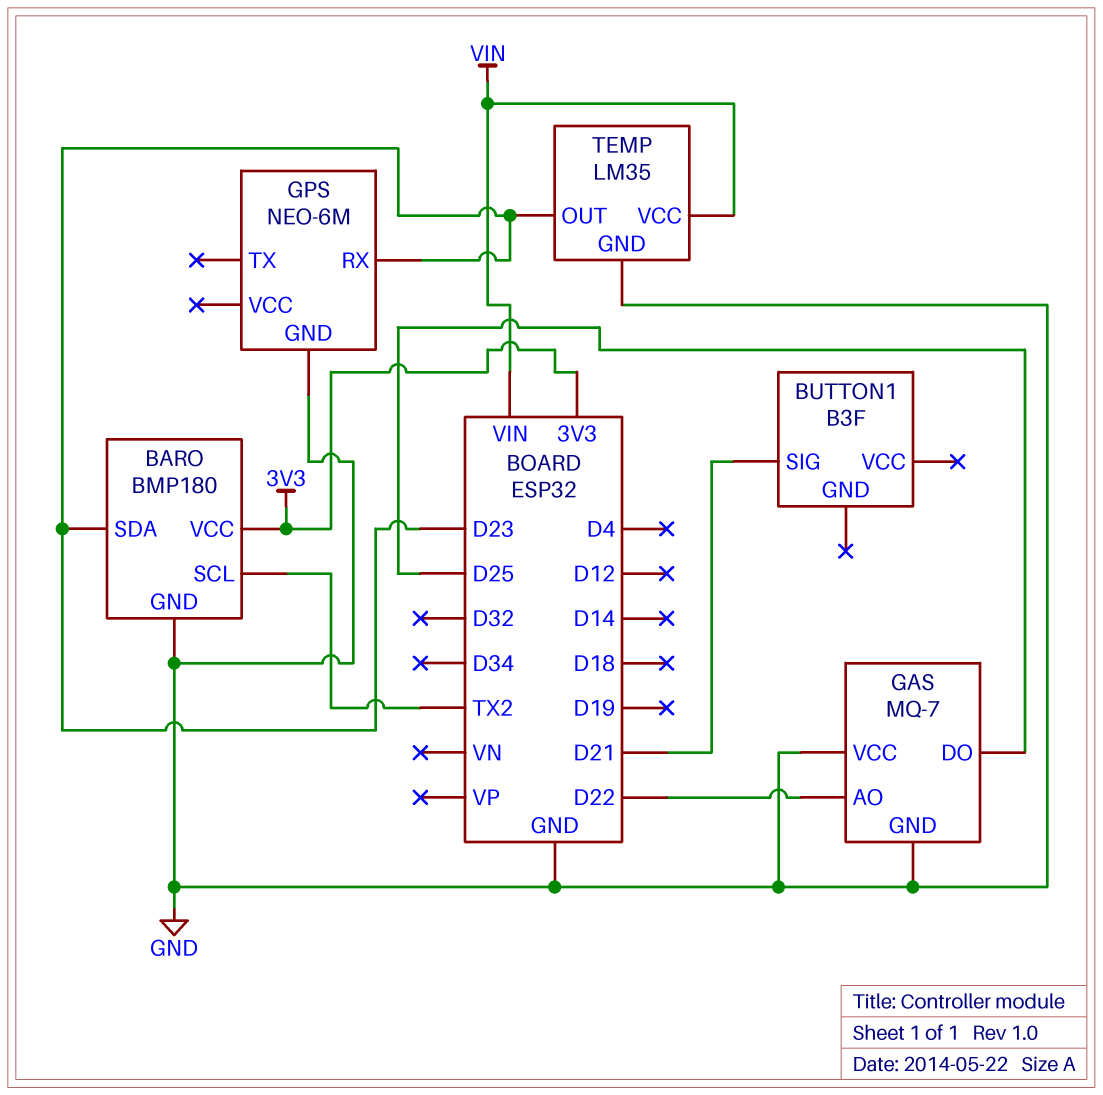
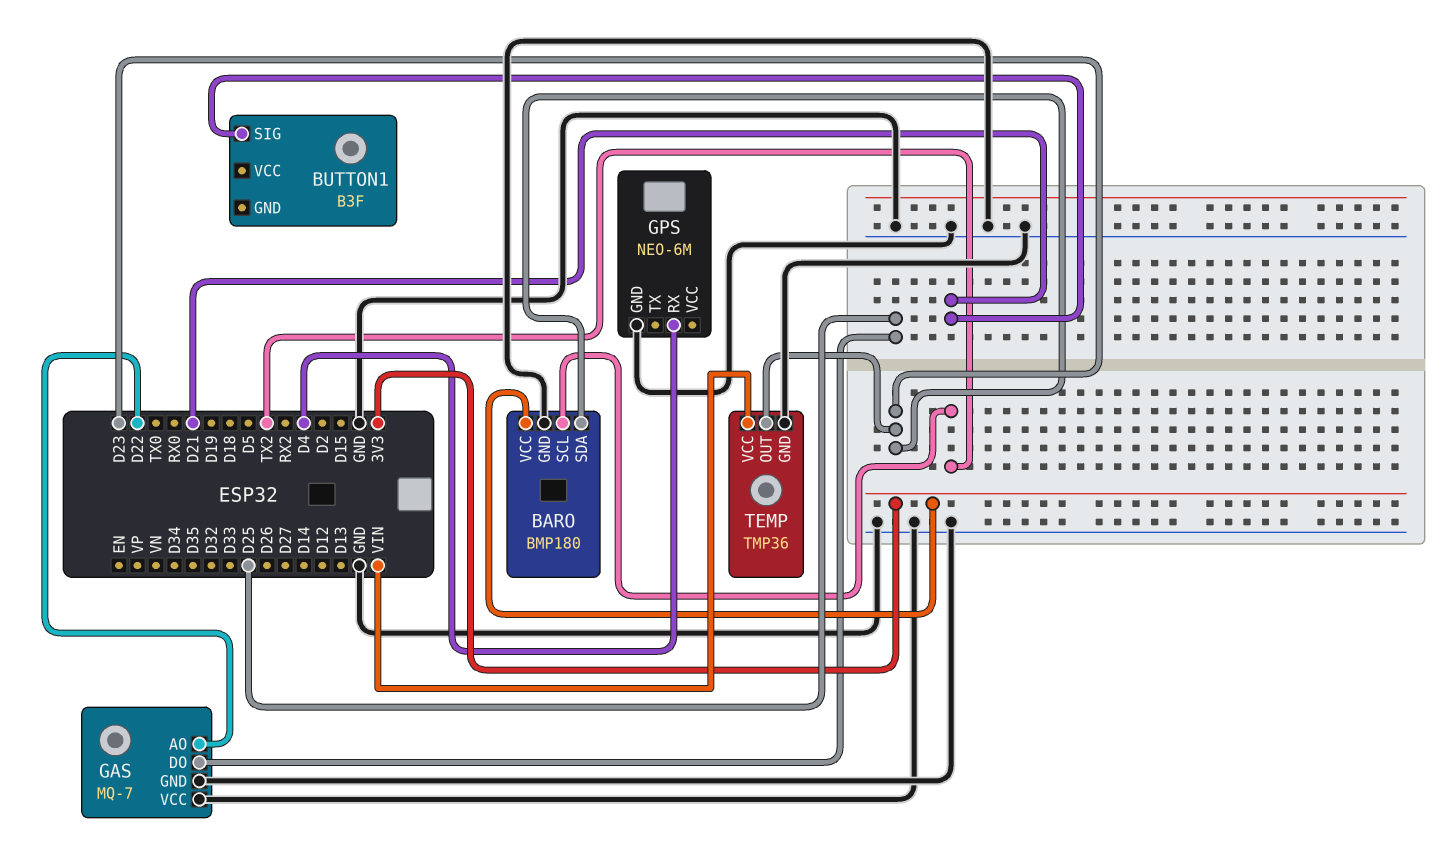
GPS pin RX: D23 -> D4
TEMP: LM35 -> TMP36

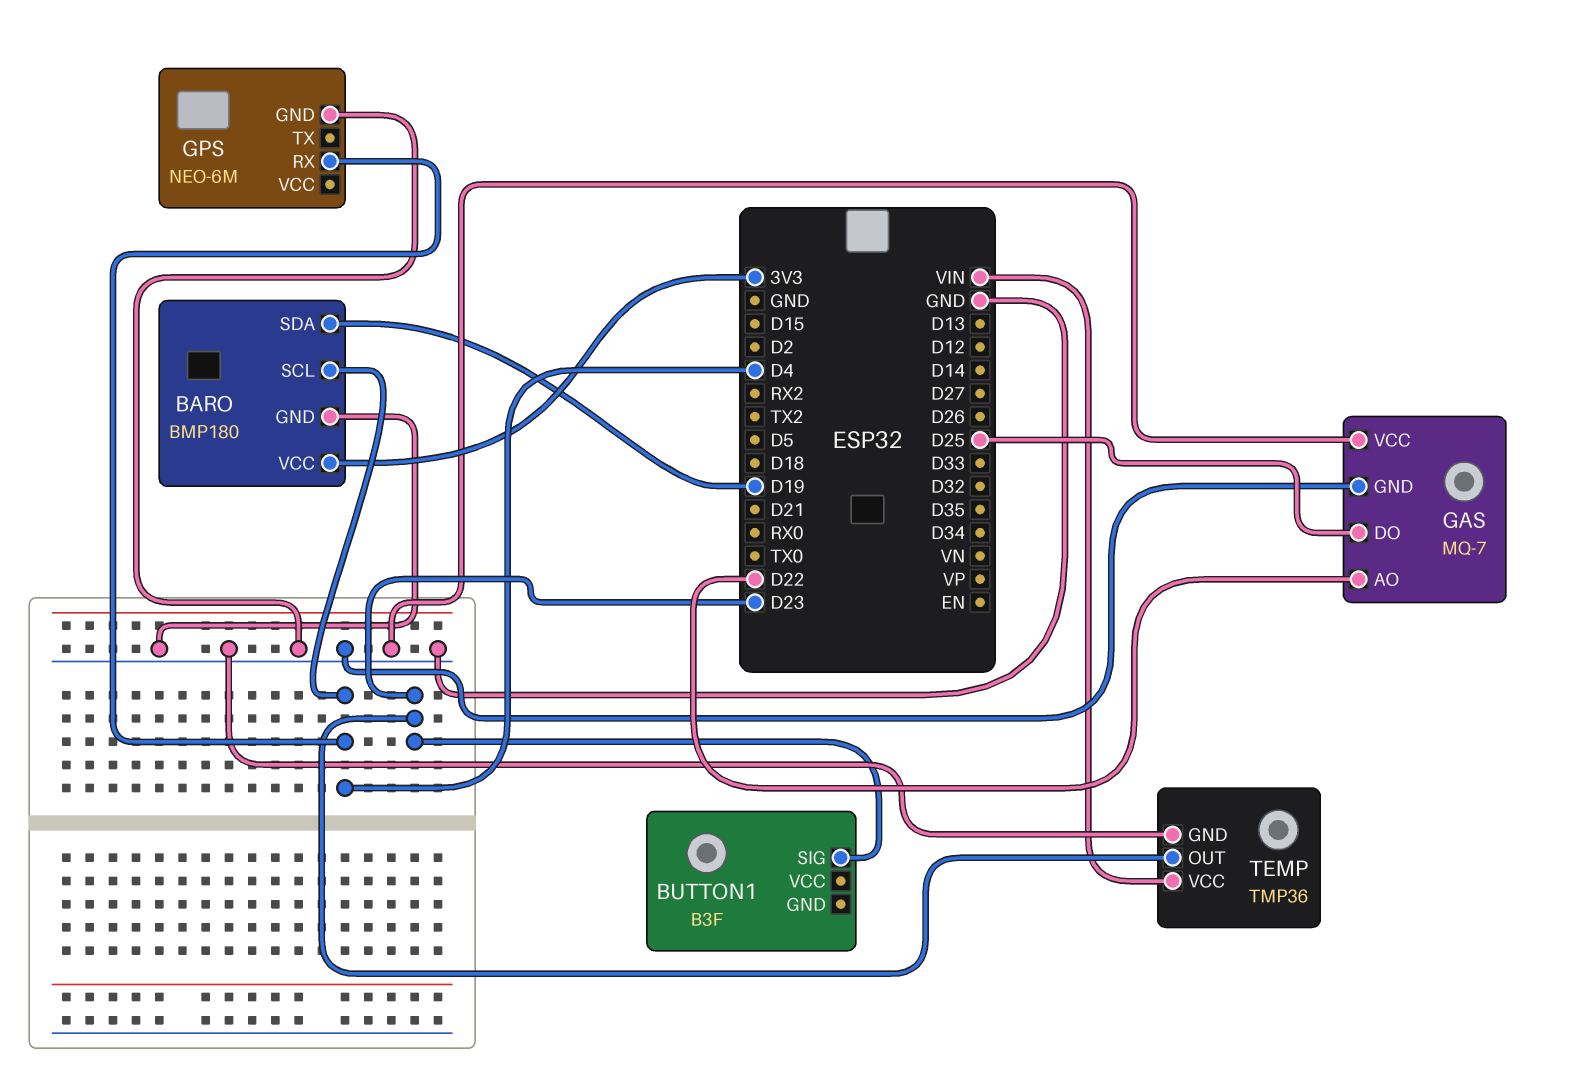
BARO pin SCL: TX2 -> D4
BARO pin SDA: D23 -> D19
BUTTON1 pin SIG: D21 -> D23

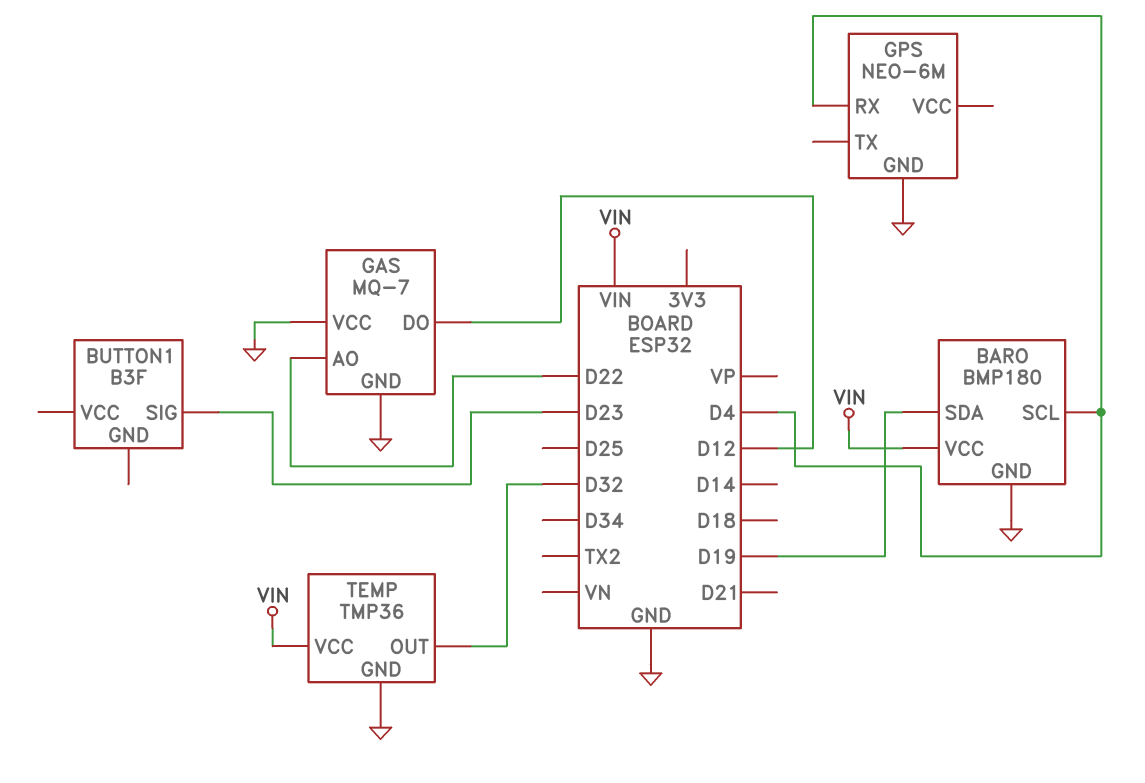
BARO pin VCC: 3V3 -> VIN
GAS pin DO: D25 -> D12
TEMP pin OUT: D23 -> D32

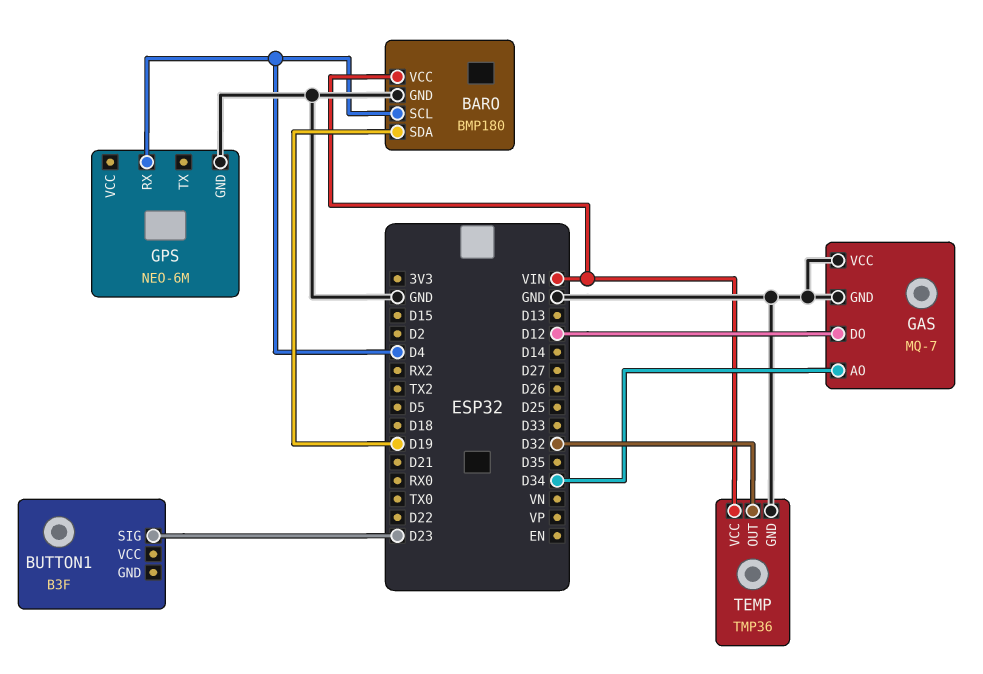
GAS pin AO: D22 -> D34

